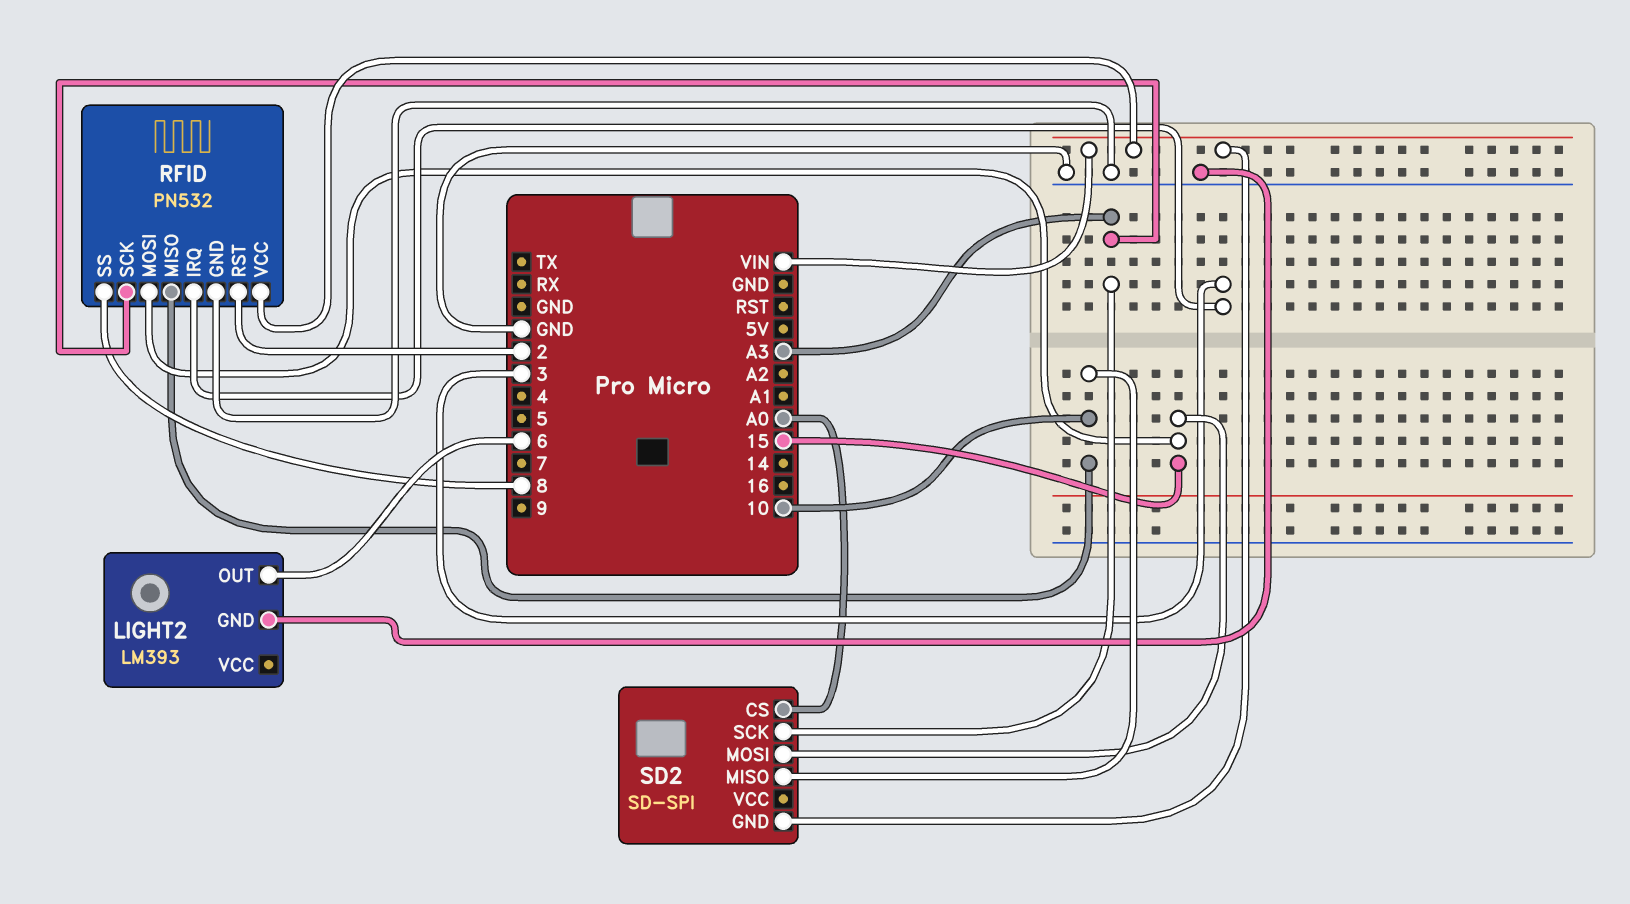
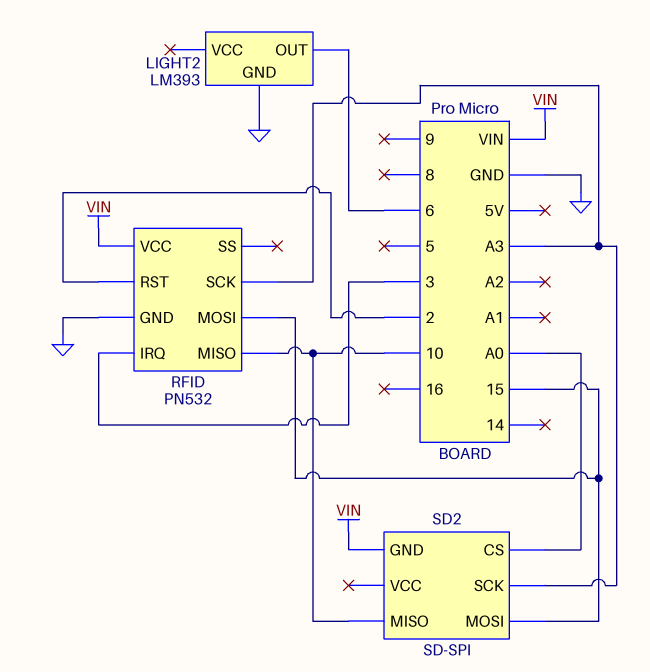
RFID pin SS: 8 -> none

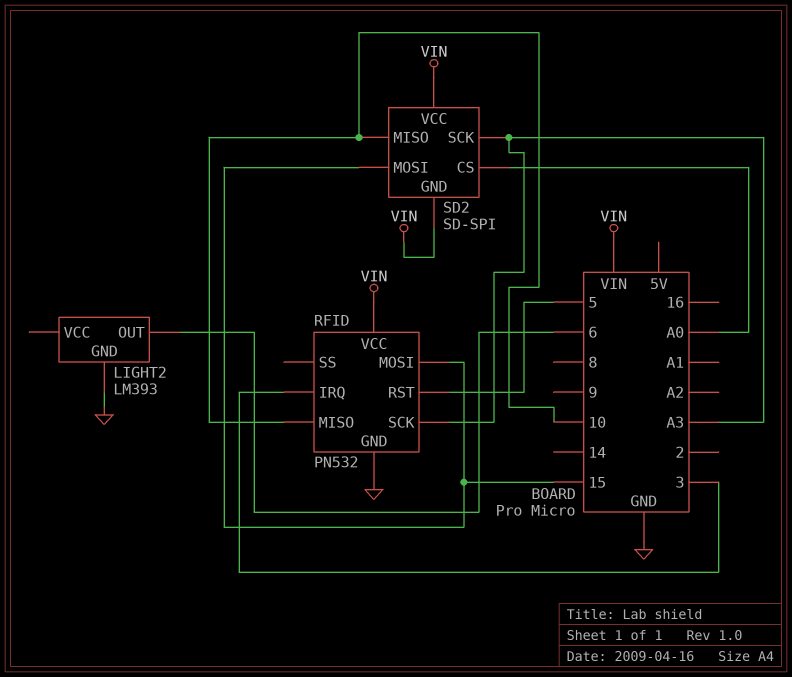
RFID pin RST: 2 -> 5
SD2 pin VCC: none -> VIN

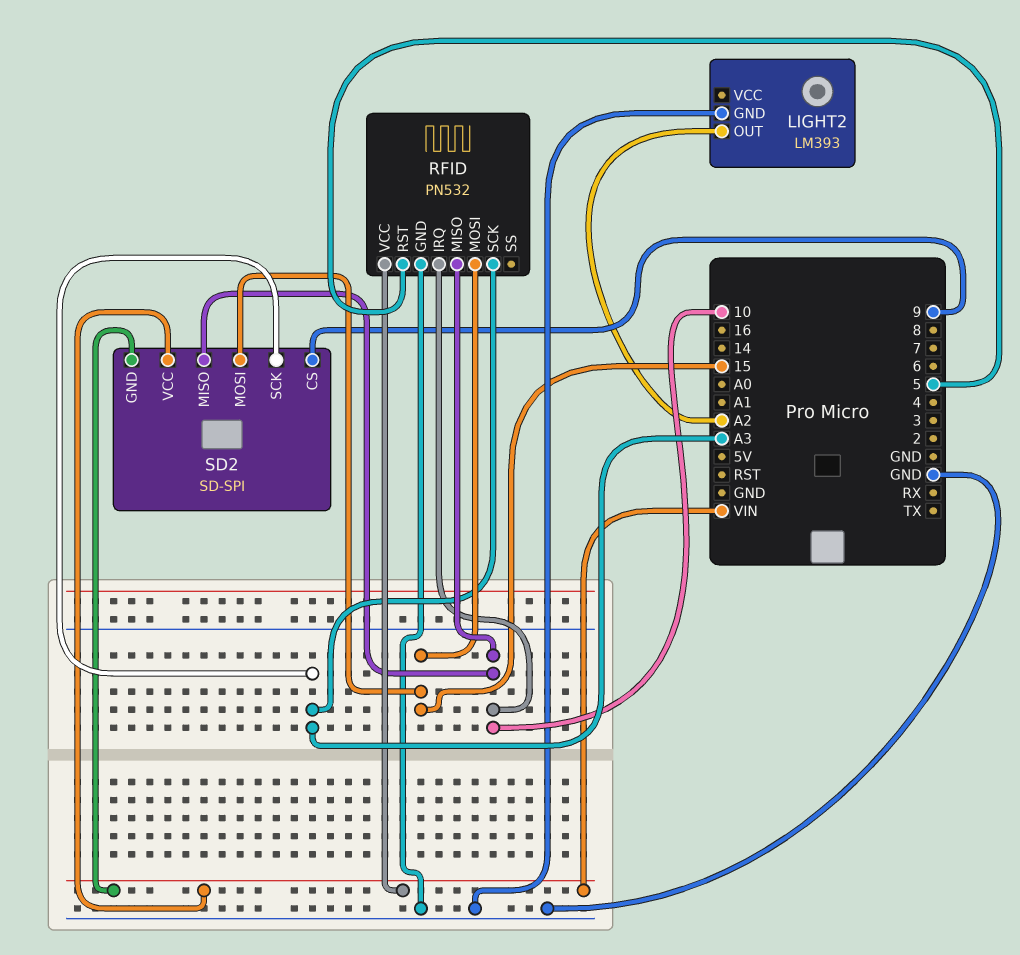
LIGHT2 pin OUT: 6 -> A2
RFID pin IRQ: 3 -> 10
SD2 pin CS: A0 -> 9

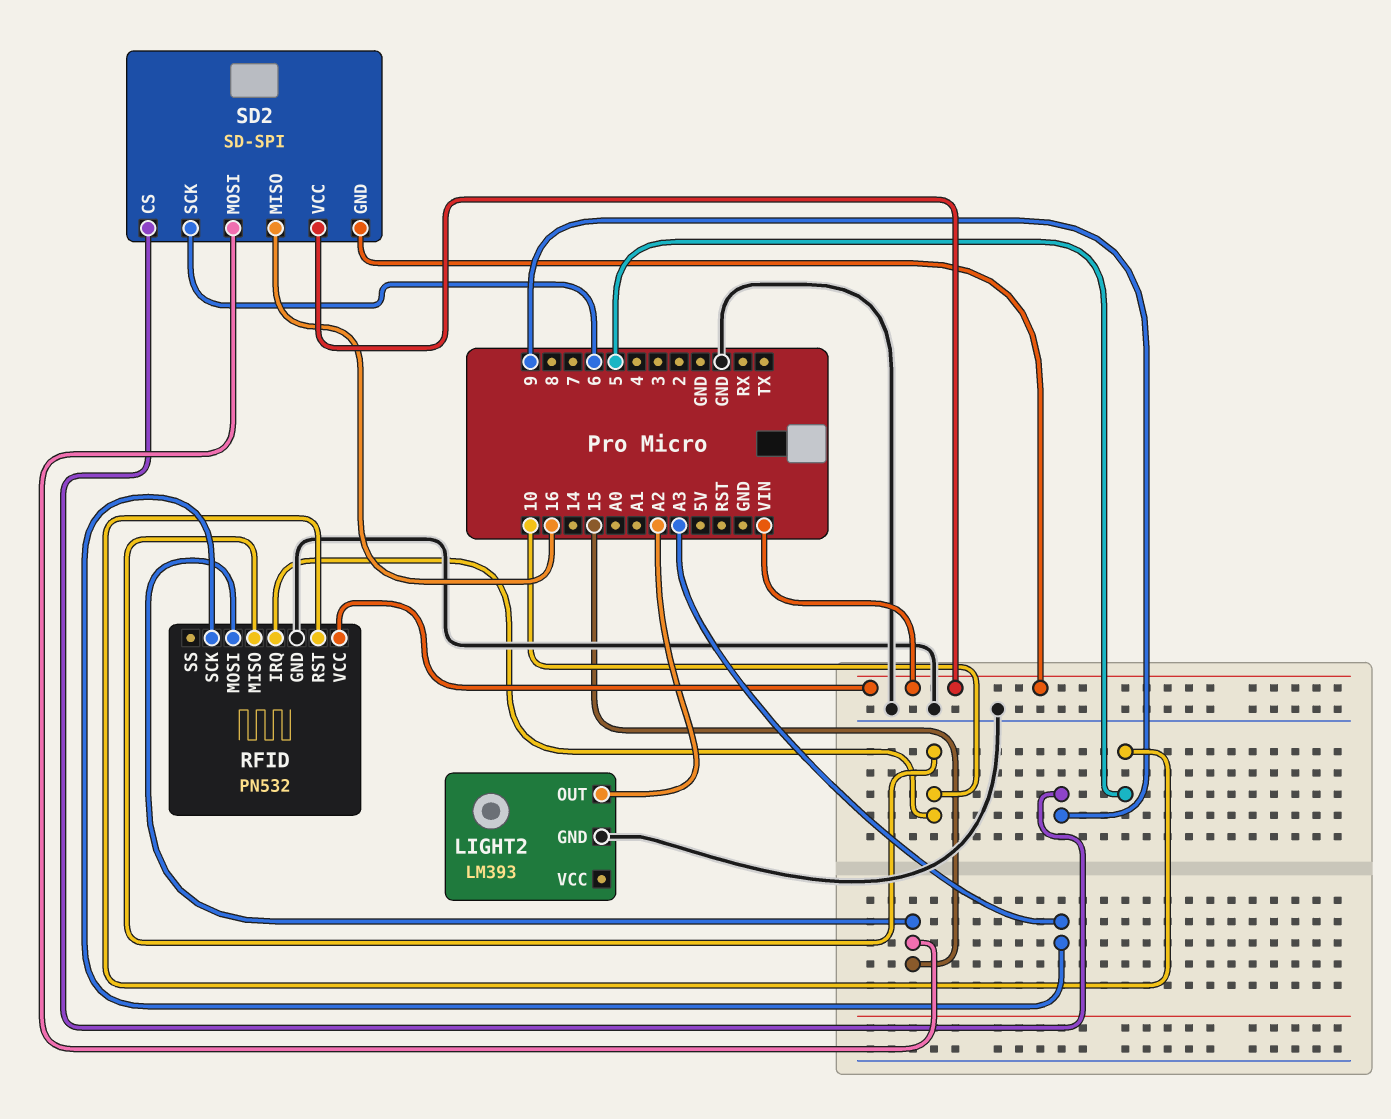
SD2 pin MISO: 10 -> 16
SD2 pin SCK: A3 -> 6

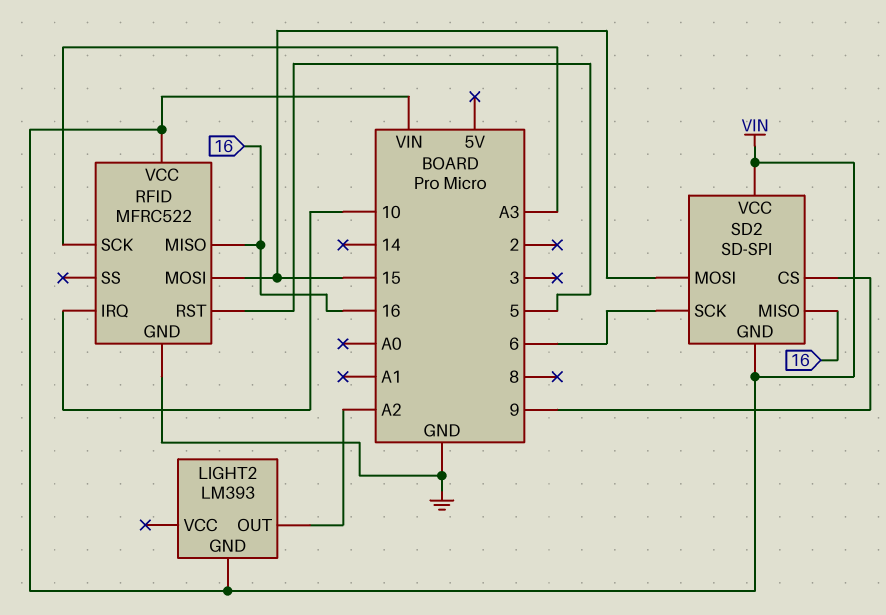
LIGHT2 pin GND: GND -> VIN
RFID: PN532 -> MFRC522
RFID pin MISO: 10 -> 16

